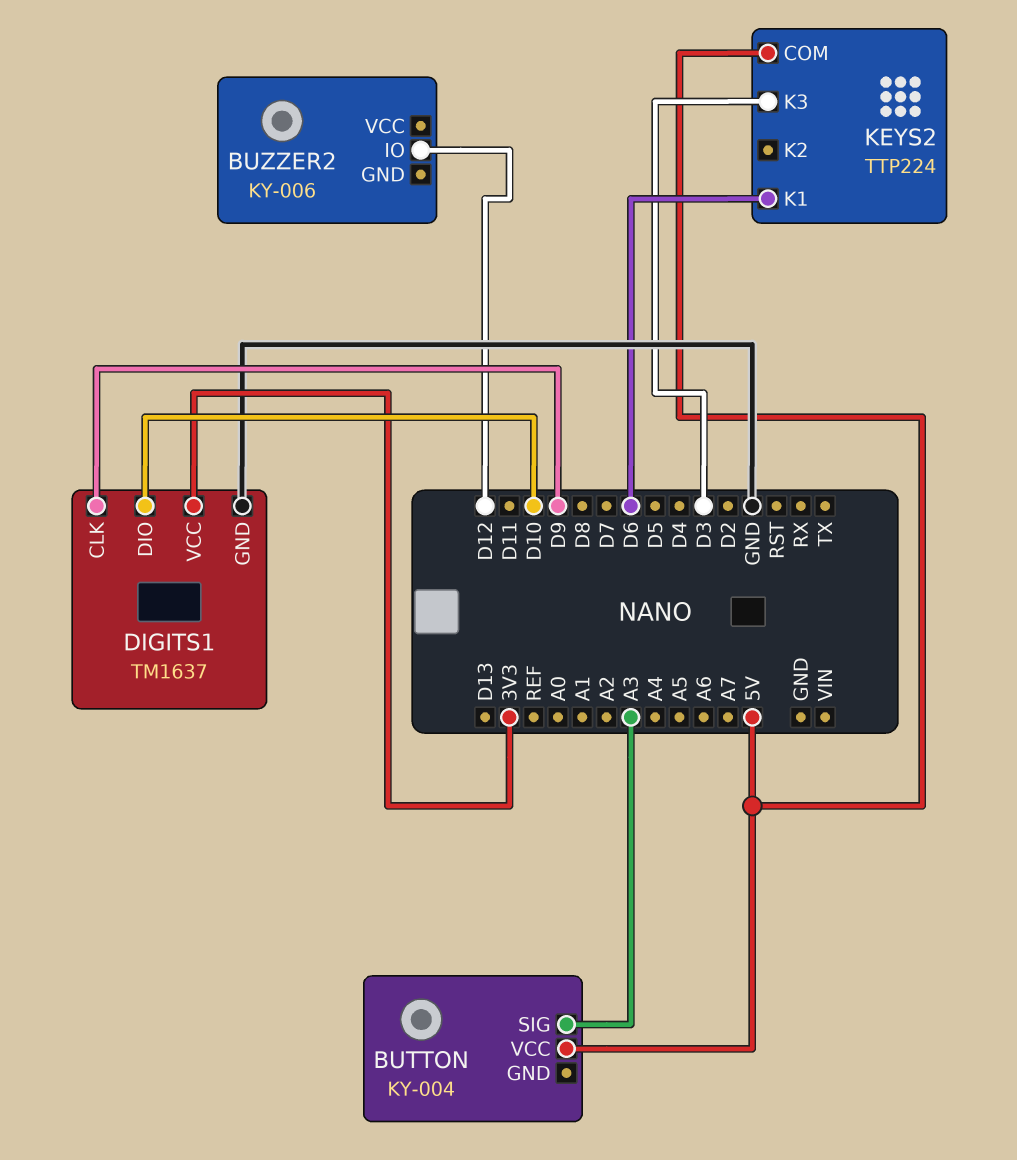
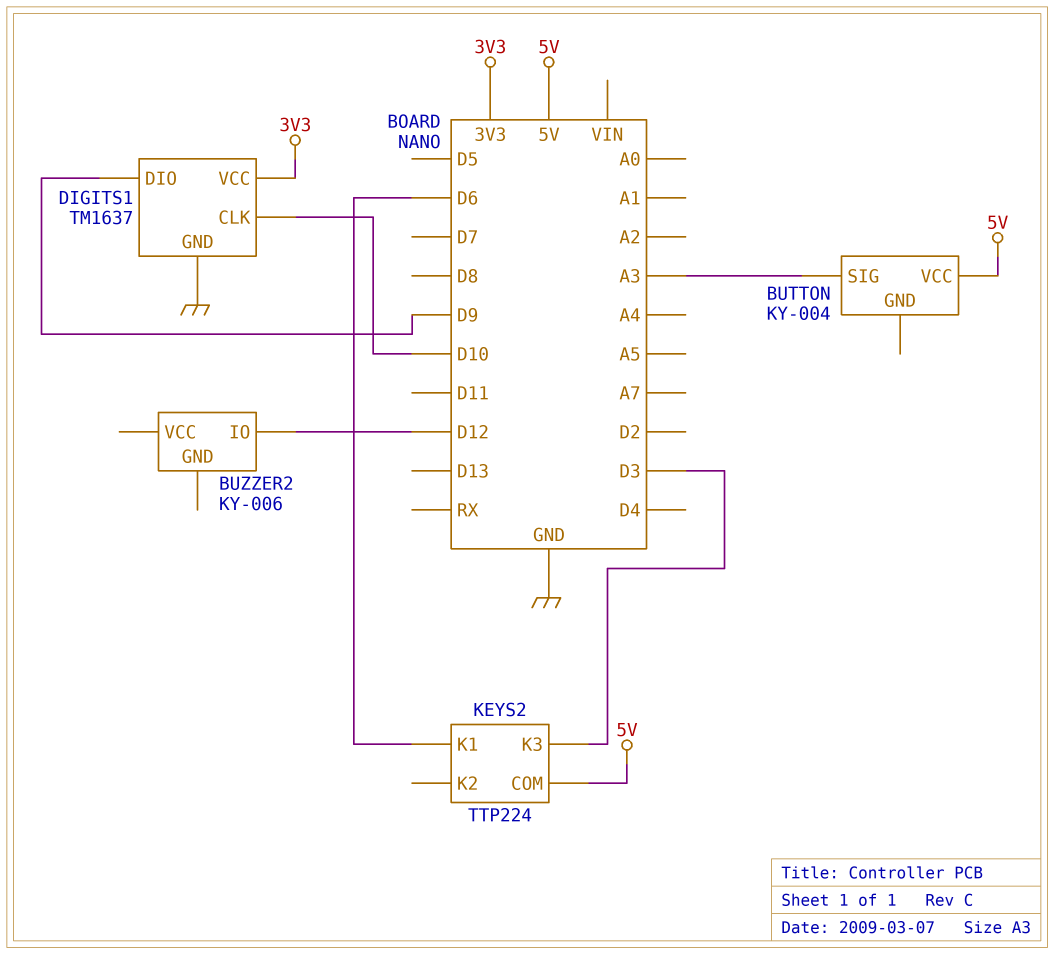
DIGITS1 pin CLK: D9 -> D10
DIGITS1 pin DIO: D10 -> D9

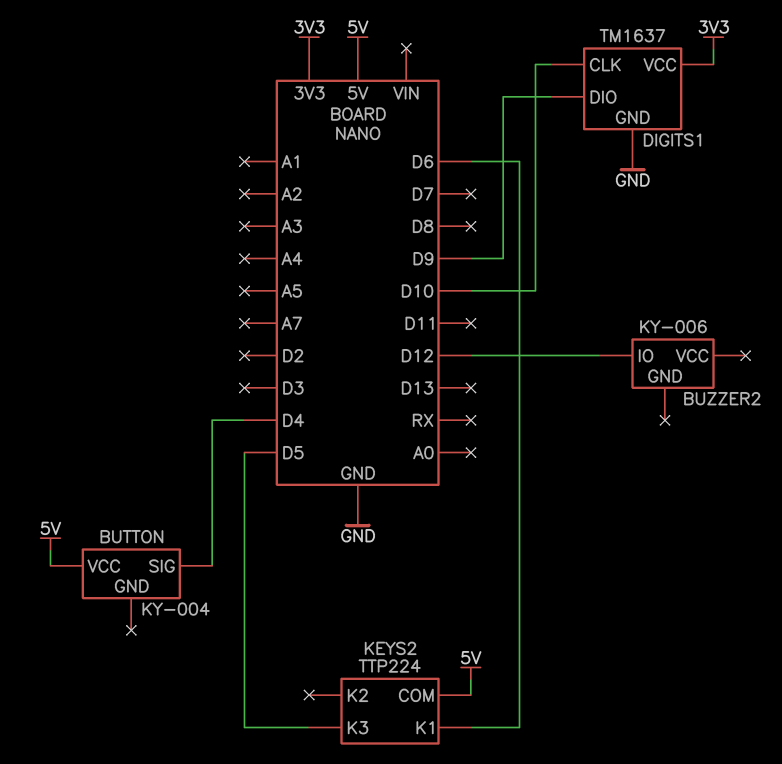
BUTTON pin SIG: A3 -> D4
KEYS2 pin K3: D3 -> D5

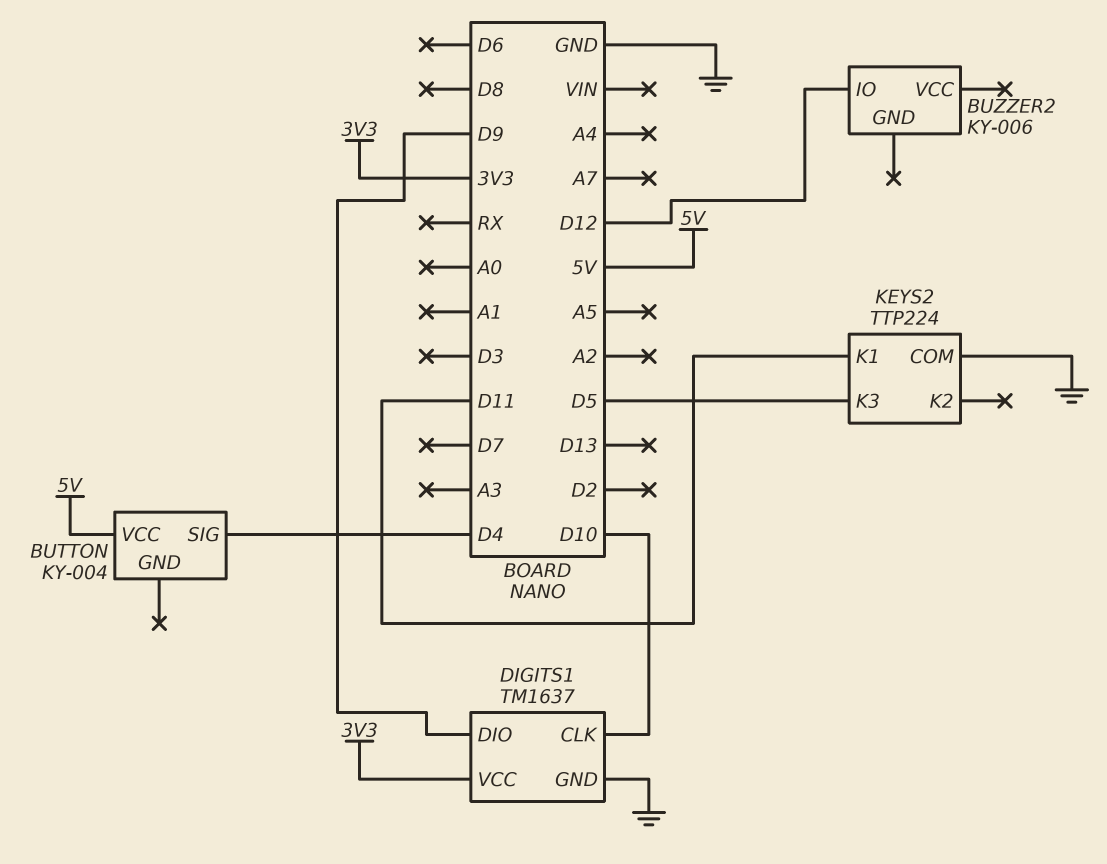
KEYS2 pin COM: 5V -> GND
KEYS2 pin K1: D6 -> D11

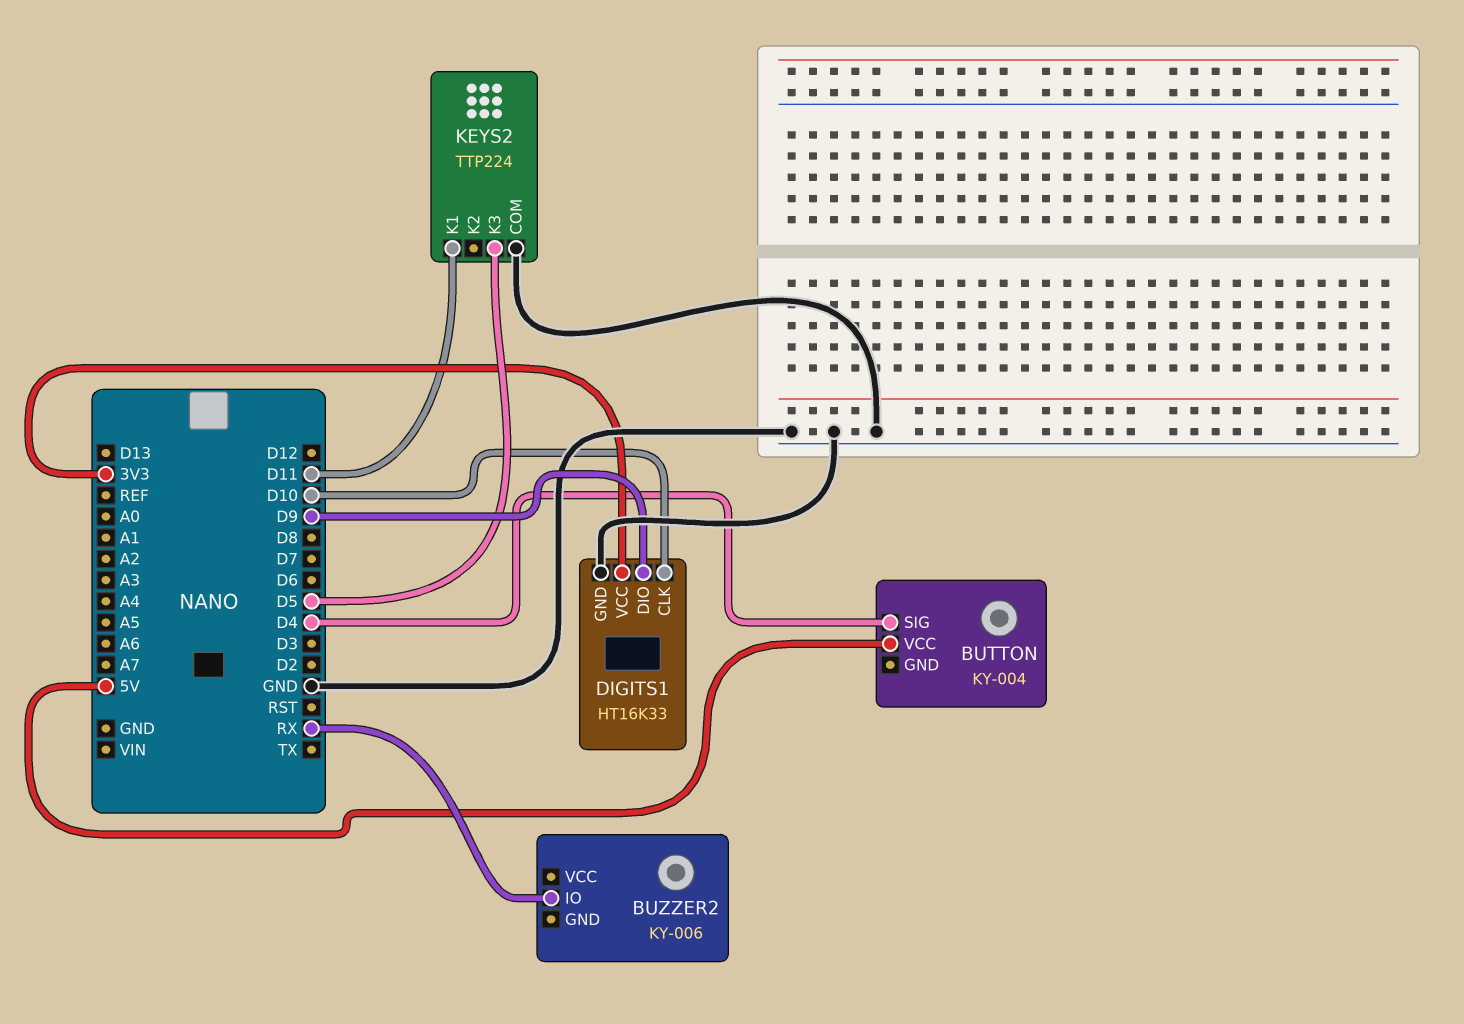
BUZZER2 pin IO: D12 -> RX
DIGITS1: TM1637 -> HT16K33

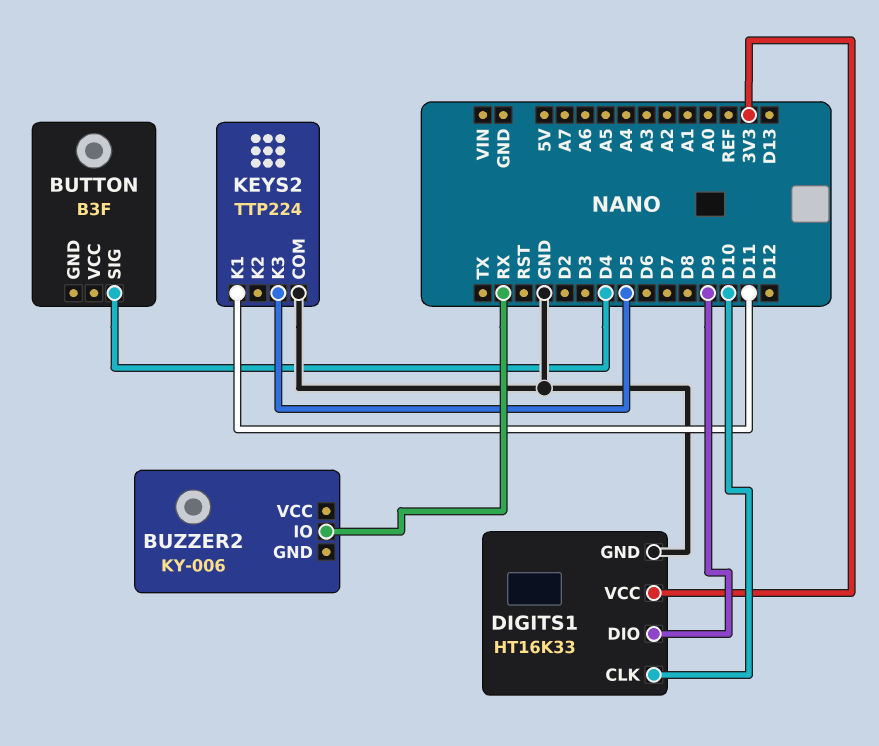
BUTTON: KY-004 -> B3F
BUTTON pin VCC: 5V -> none

